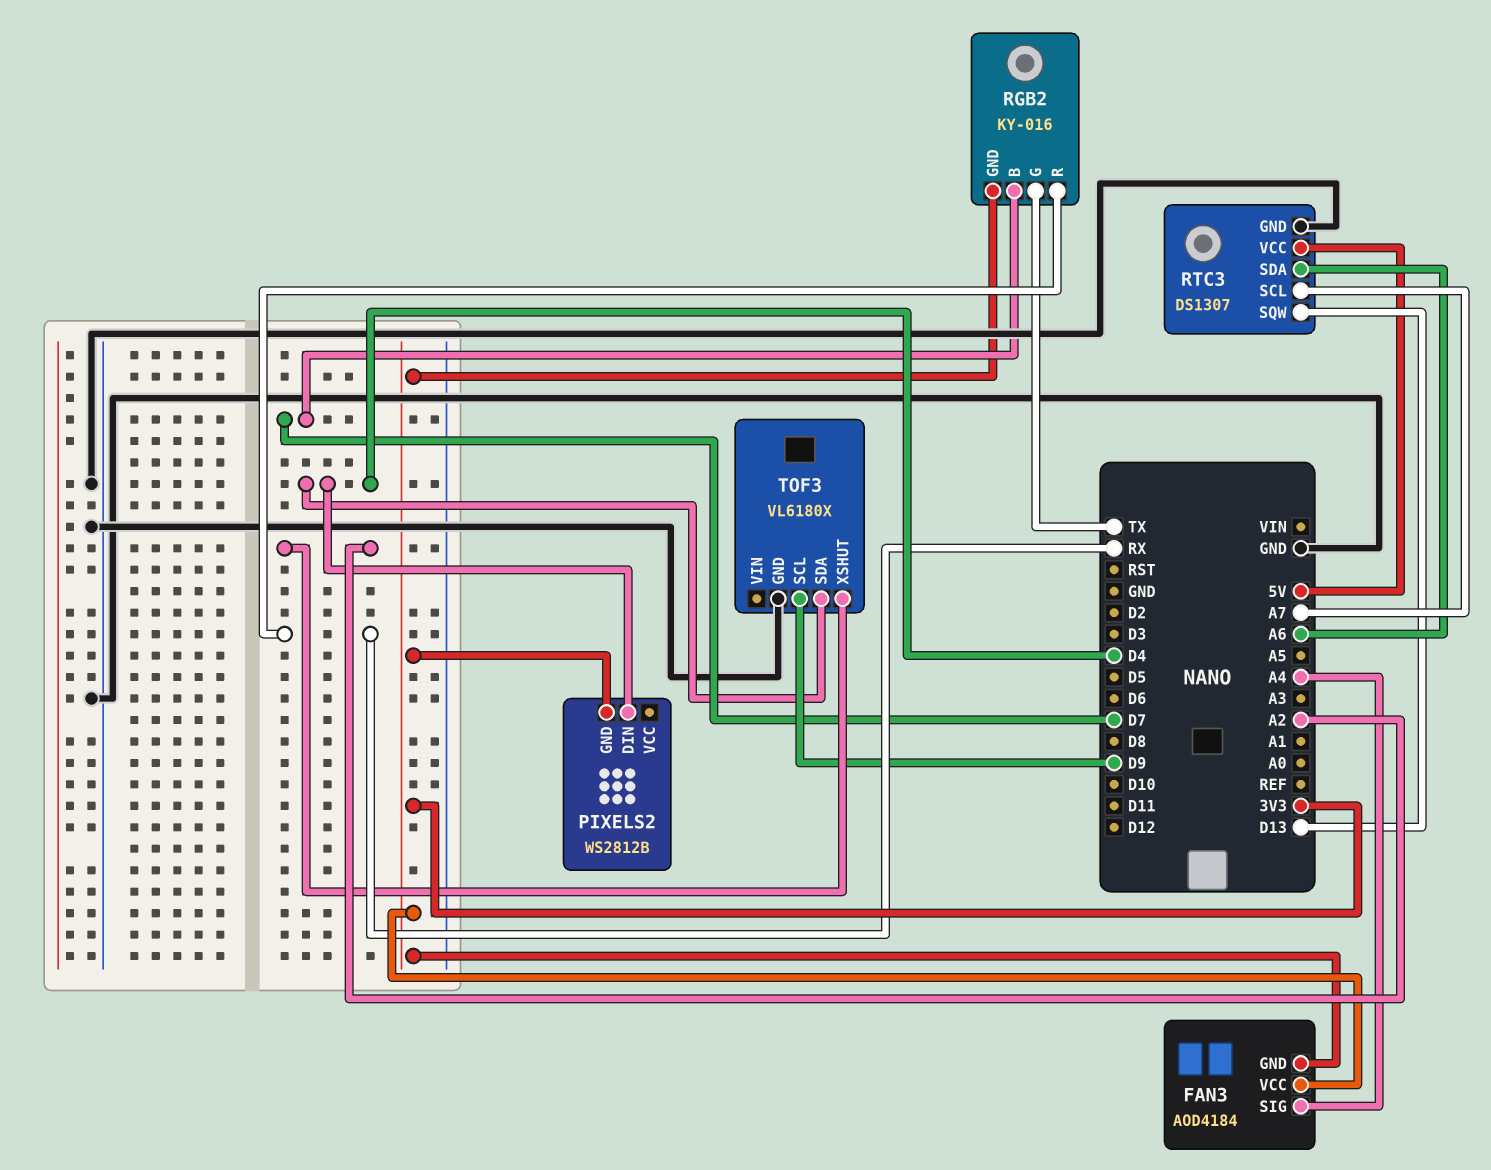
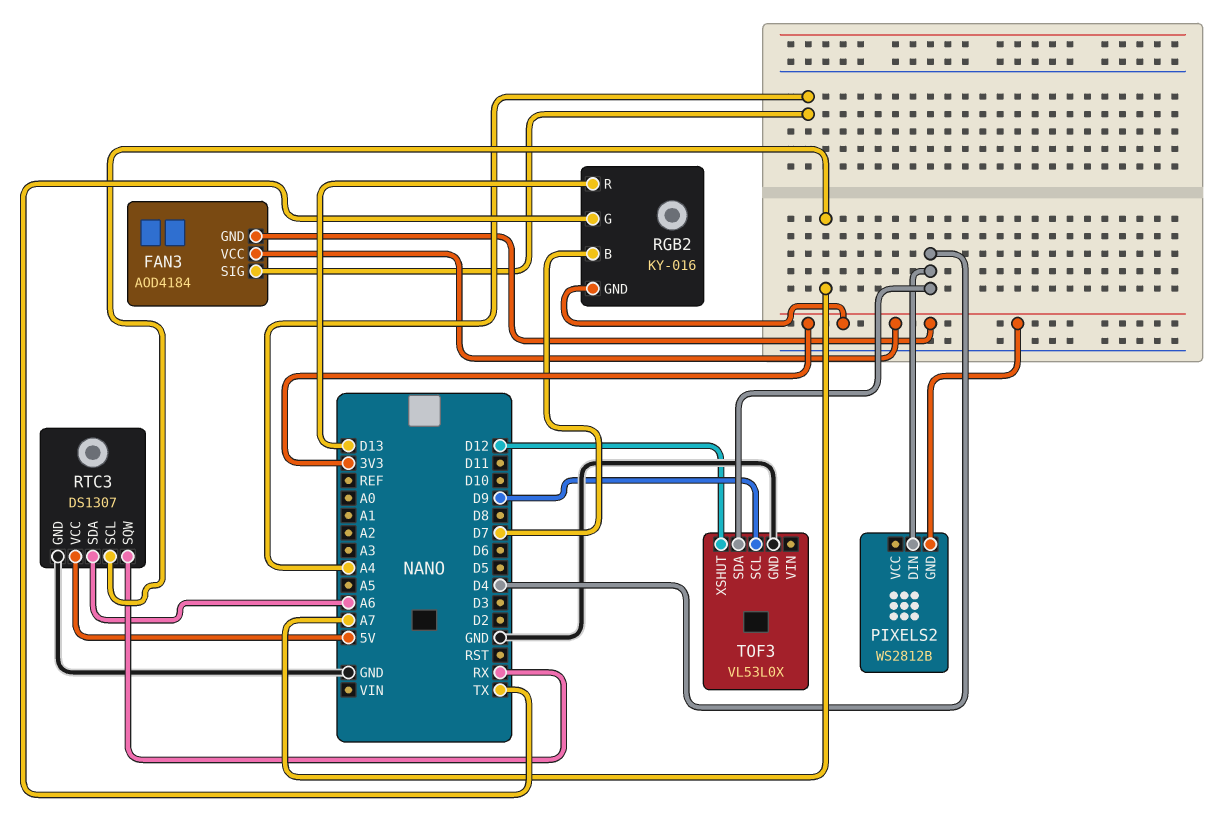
RGB2 pin R: RX -> D13
RTC3 pin SQW: D13 -> RX
TOF3: VL6180X -> VL53L0X
TOF3 pin XSHUT: A2 -> D12

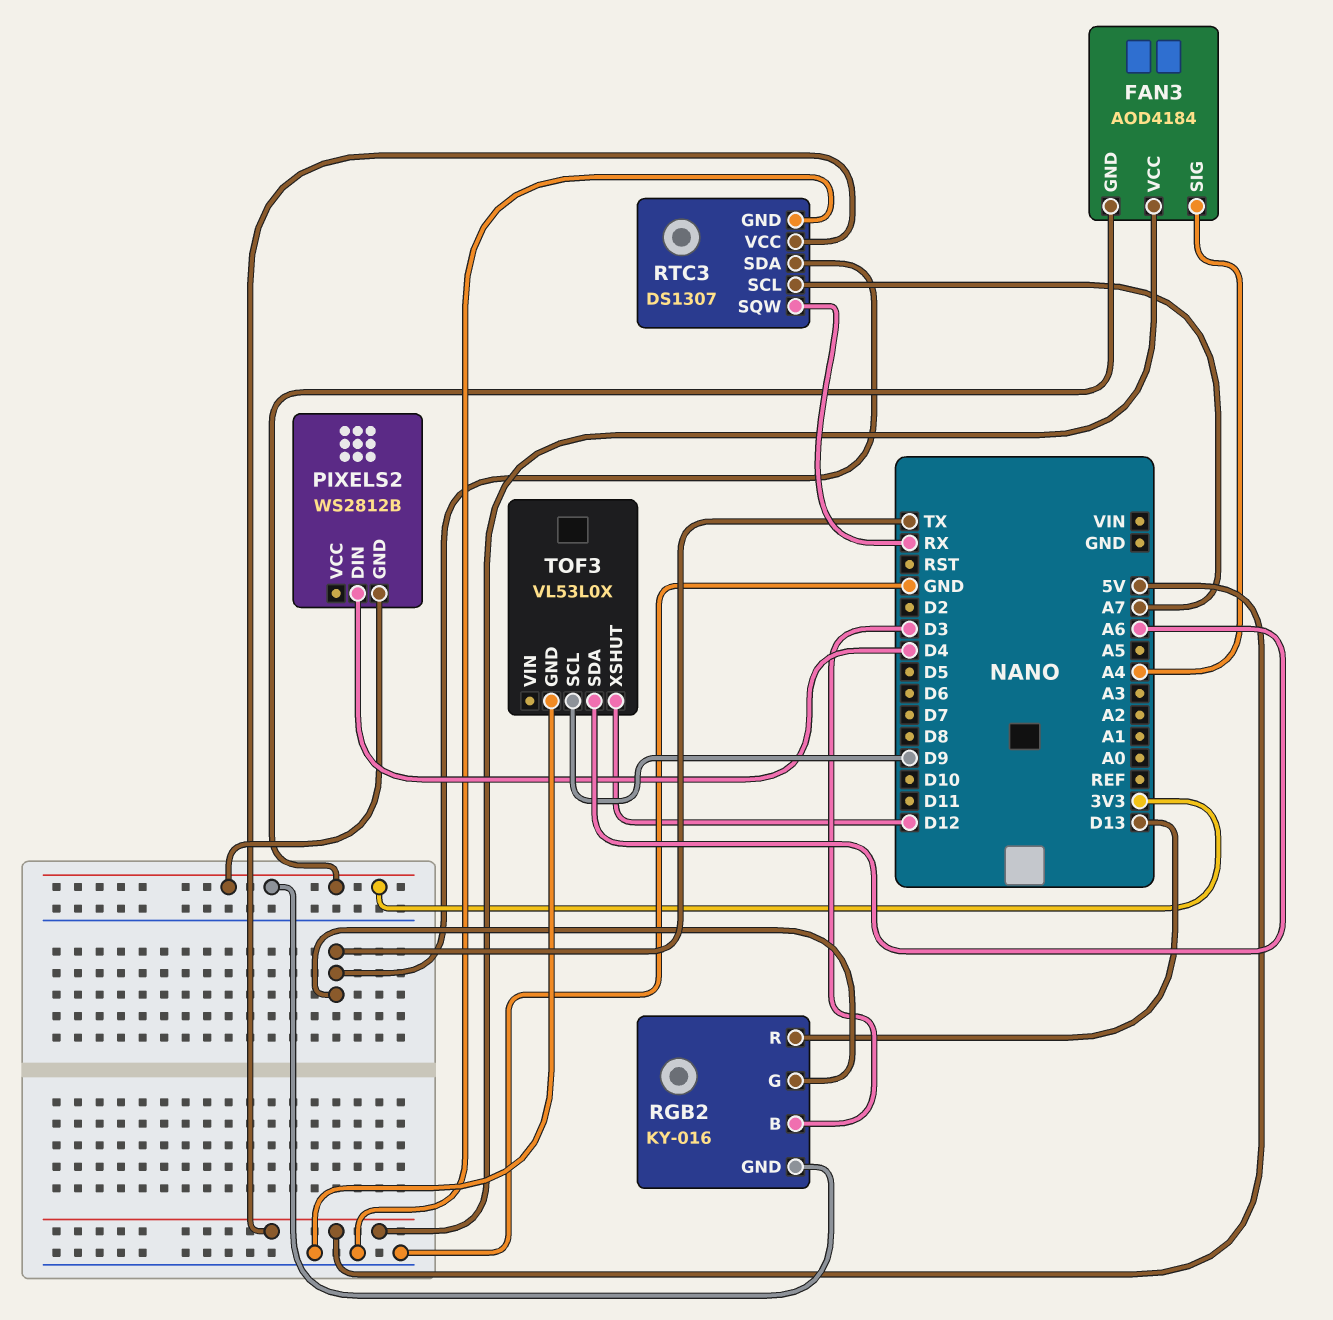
FAN3 pin VCC: 3V3 -> 5V
RGB2 pin B: D7 -> D3
RTC3 pin SDA: A6 -> TX
TOF3 pin SDA: D4 -> A6

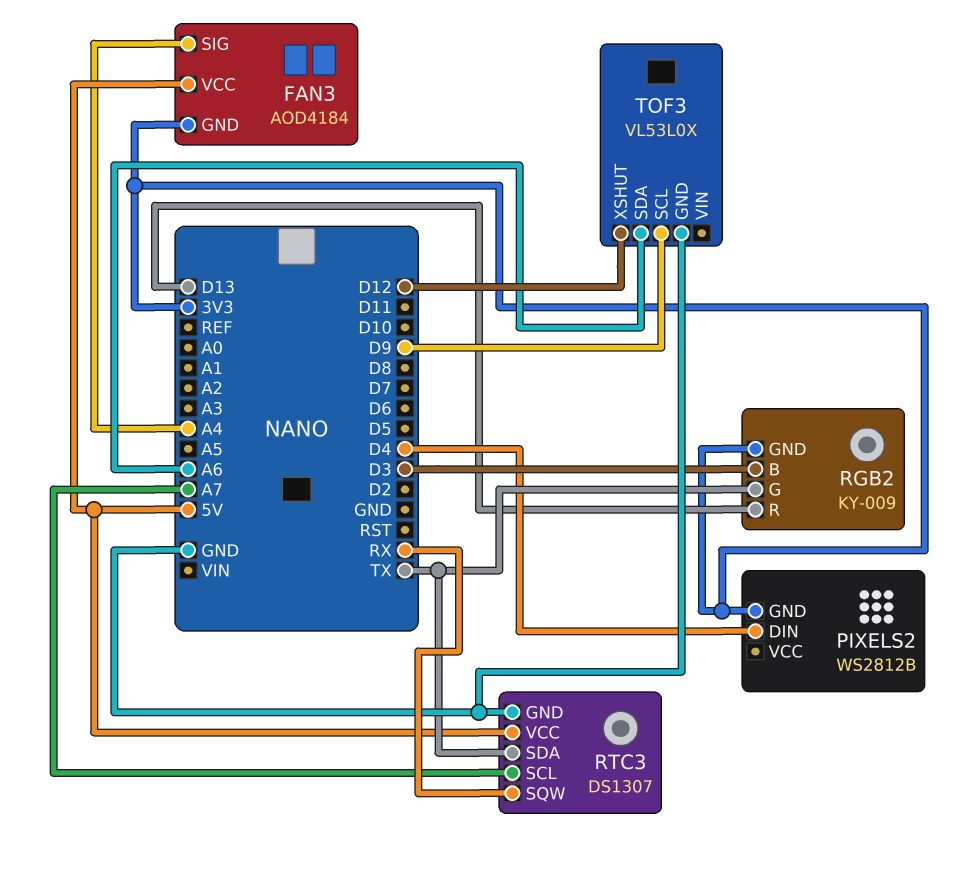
RGB2: KY-016 -> KY-009

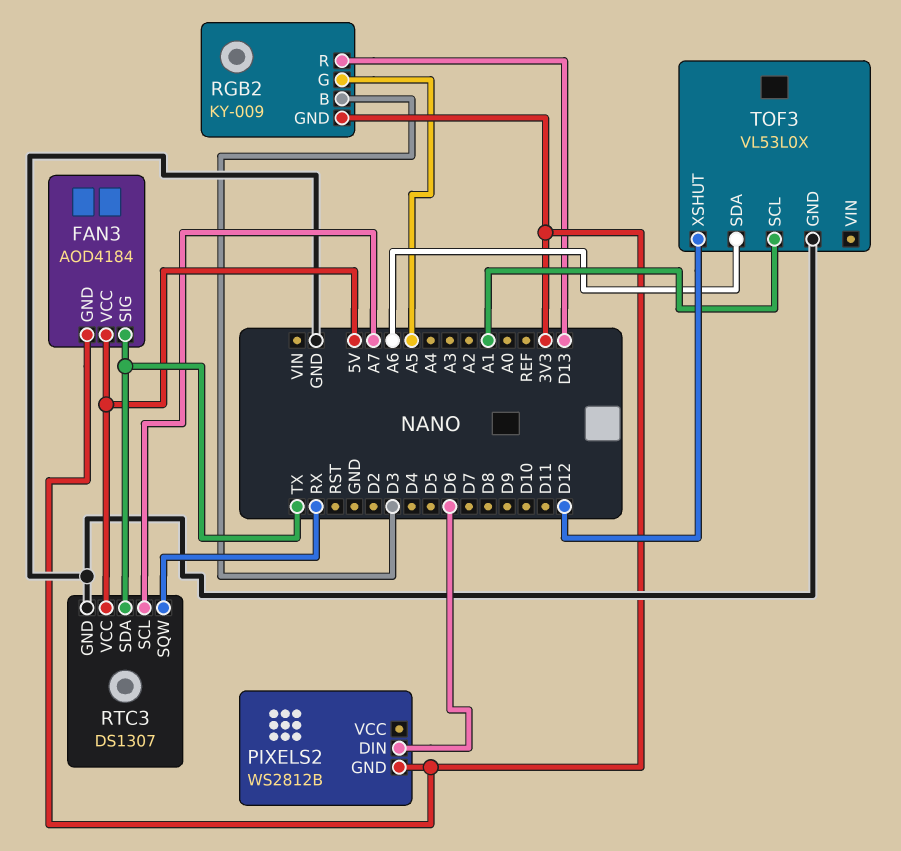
FAN3 pin SIG: A4 -> TX
PIXELS2 pin DIN: D4 -> D6
RGB2 pin G: TX -> A5
TOF3 pin SCL: D9 -> A1

